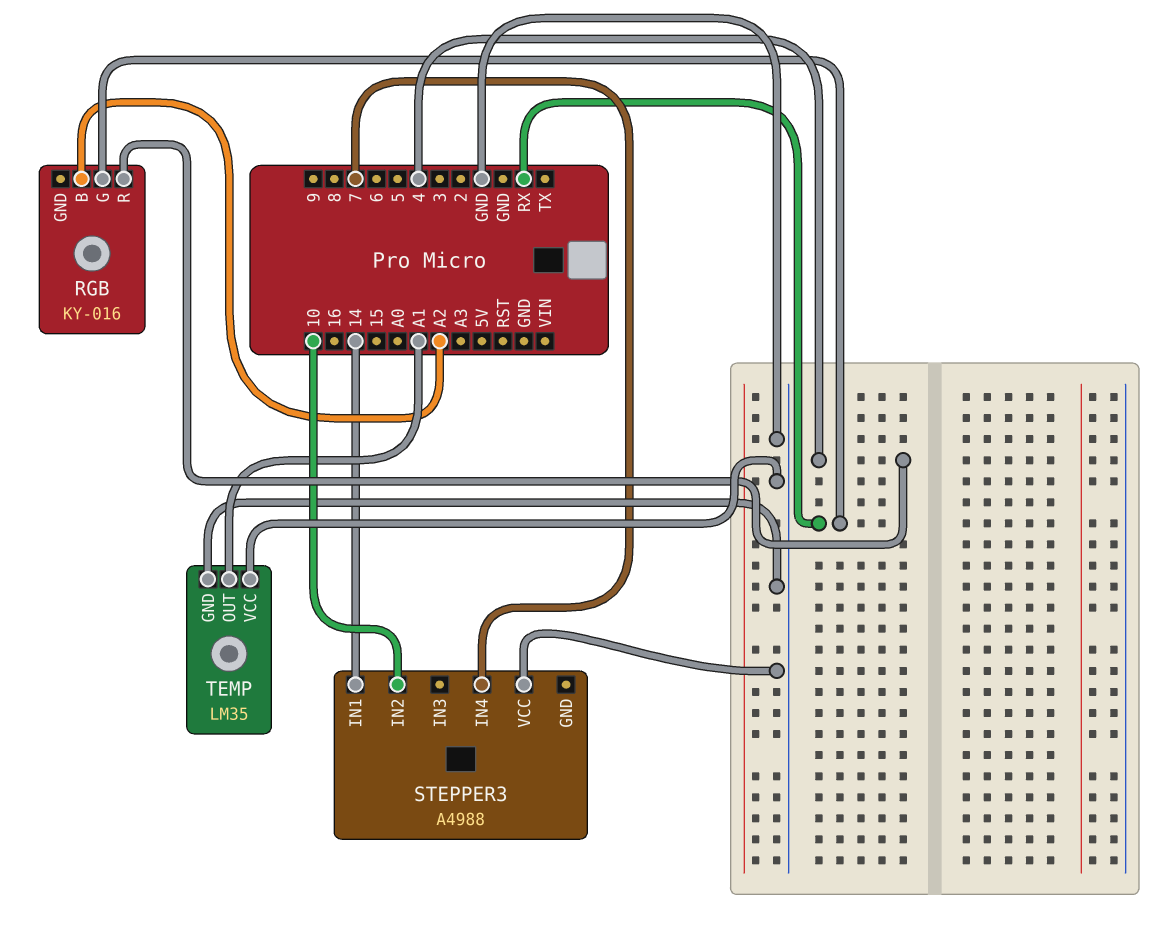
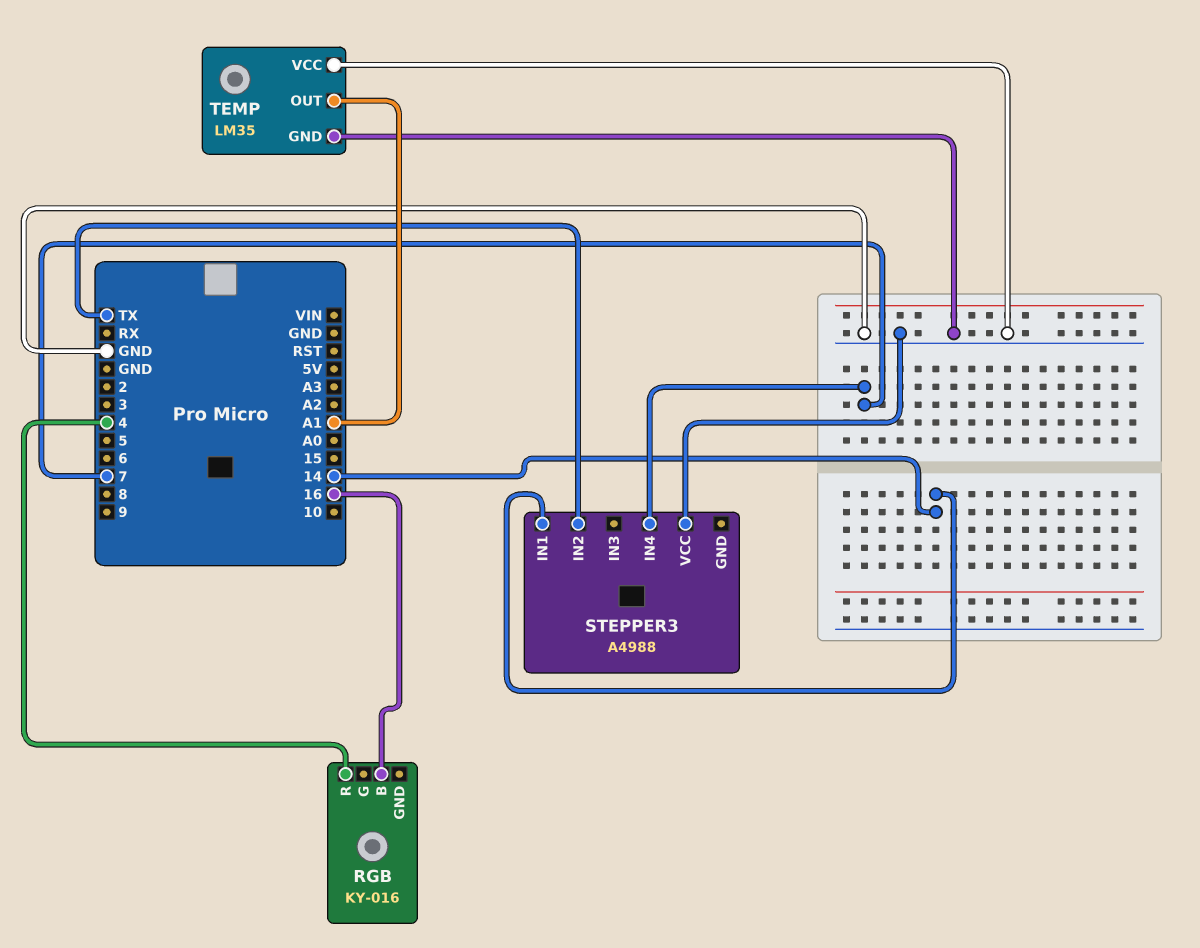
RGB pin B: A2 -> 16
RGB pin G: RX -> none
STEPPER3 pin IN2: 10 -> TX

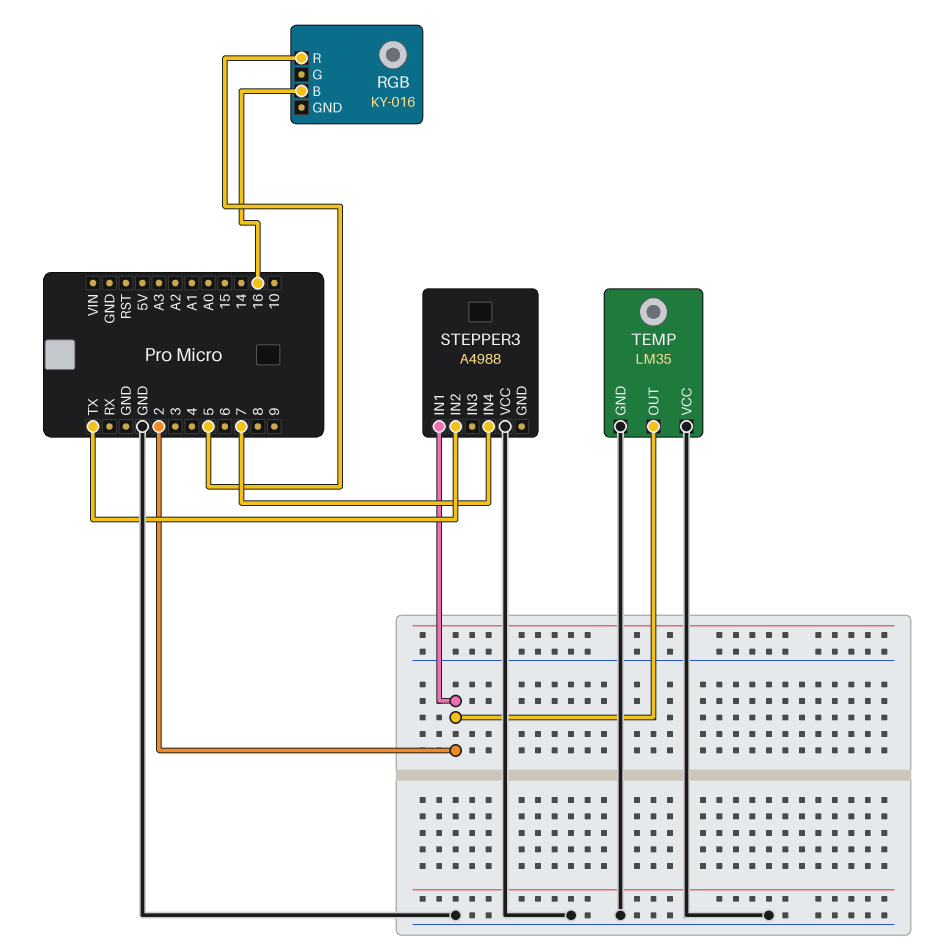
RGB pin R: 4 -> 5
STEPPER3 pin IN1: 14 -> 2
TEMP pin OUT: A1 -> 2

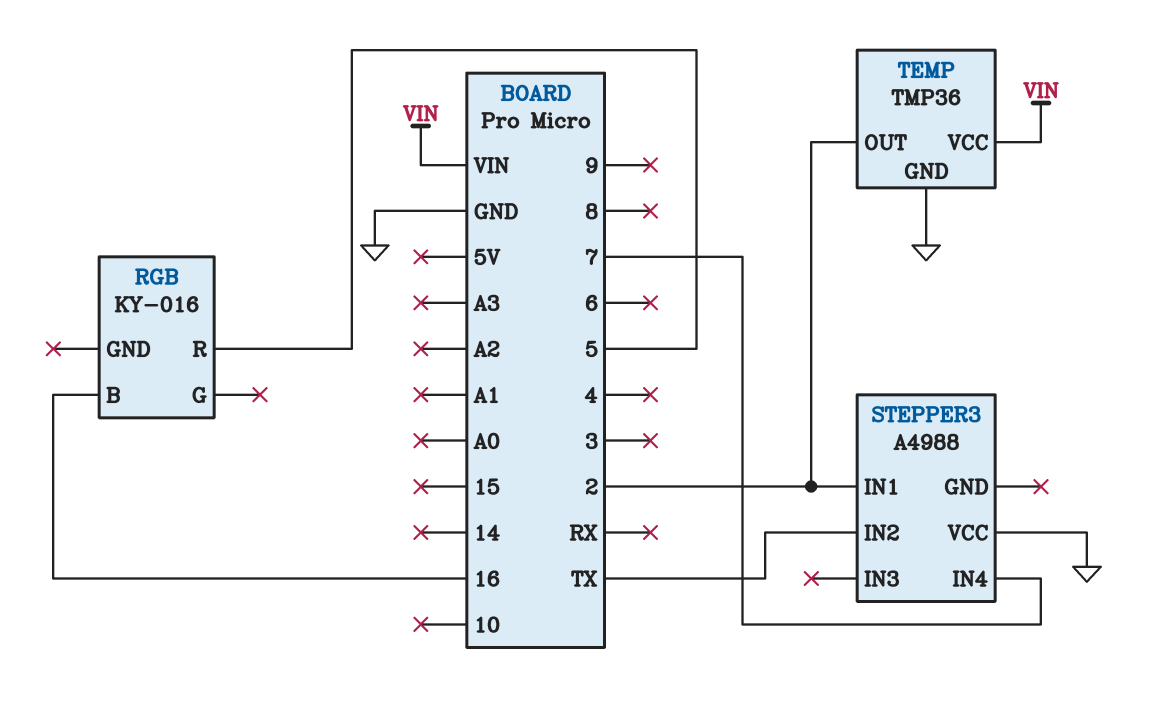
TEMP: LM35 -> TMP36
TEMP pin VCC: GND -> VIN

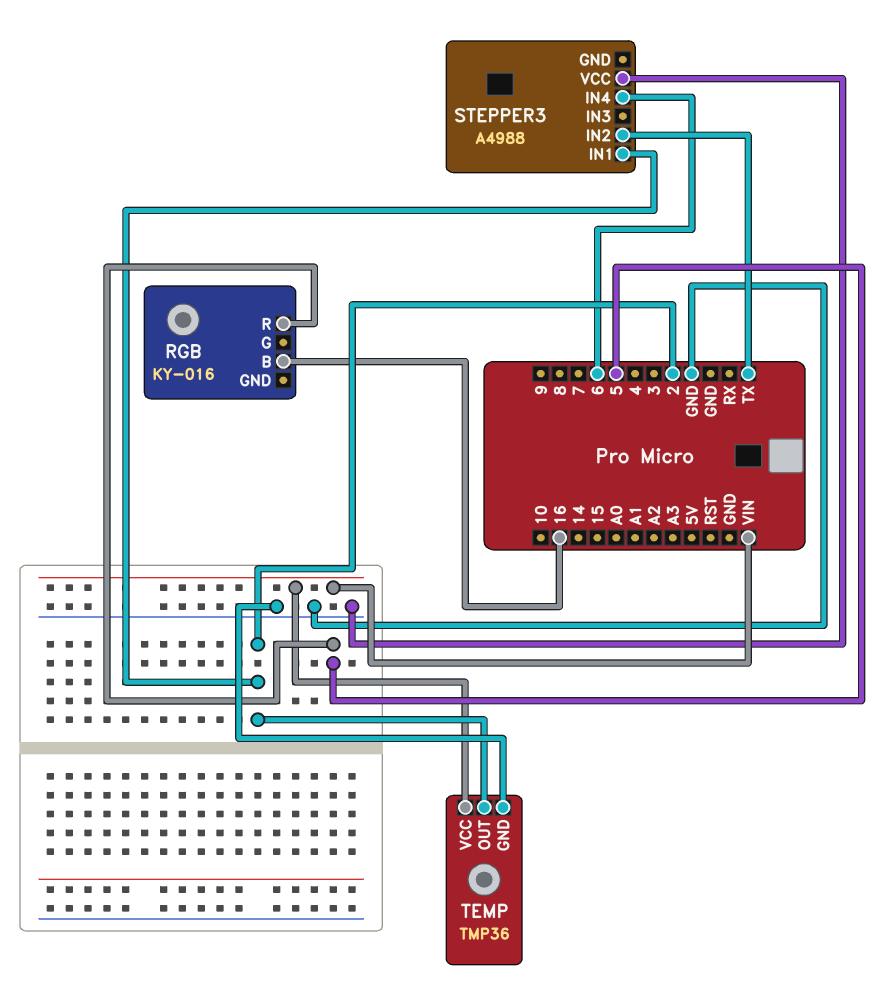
STEPPER3 pin IN4: 7 -> 6

